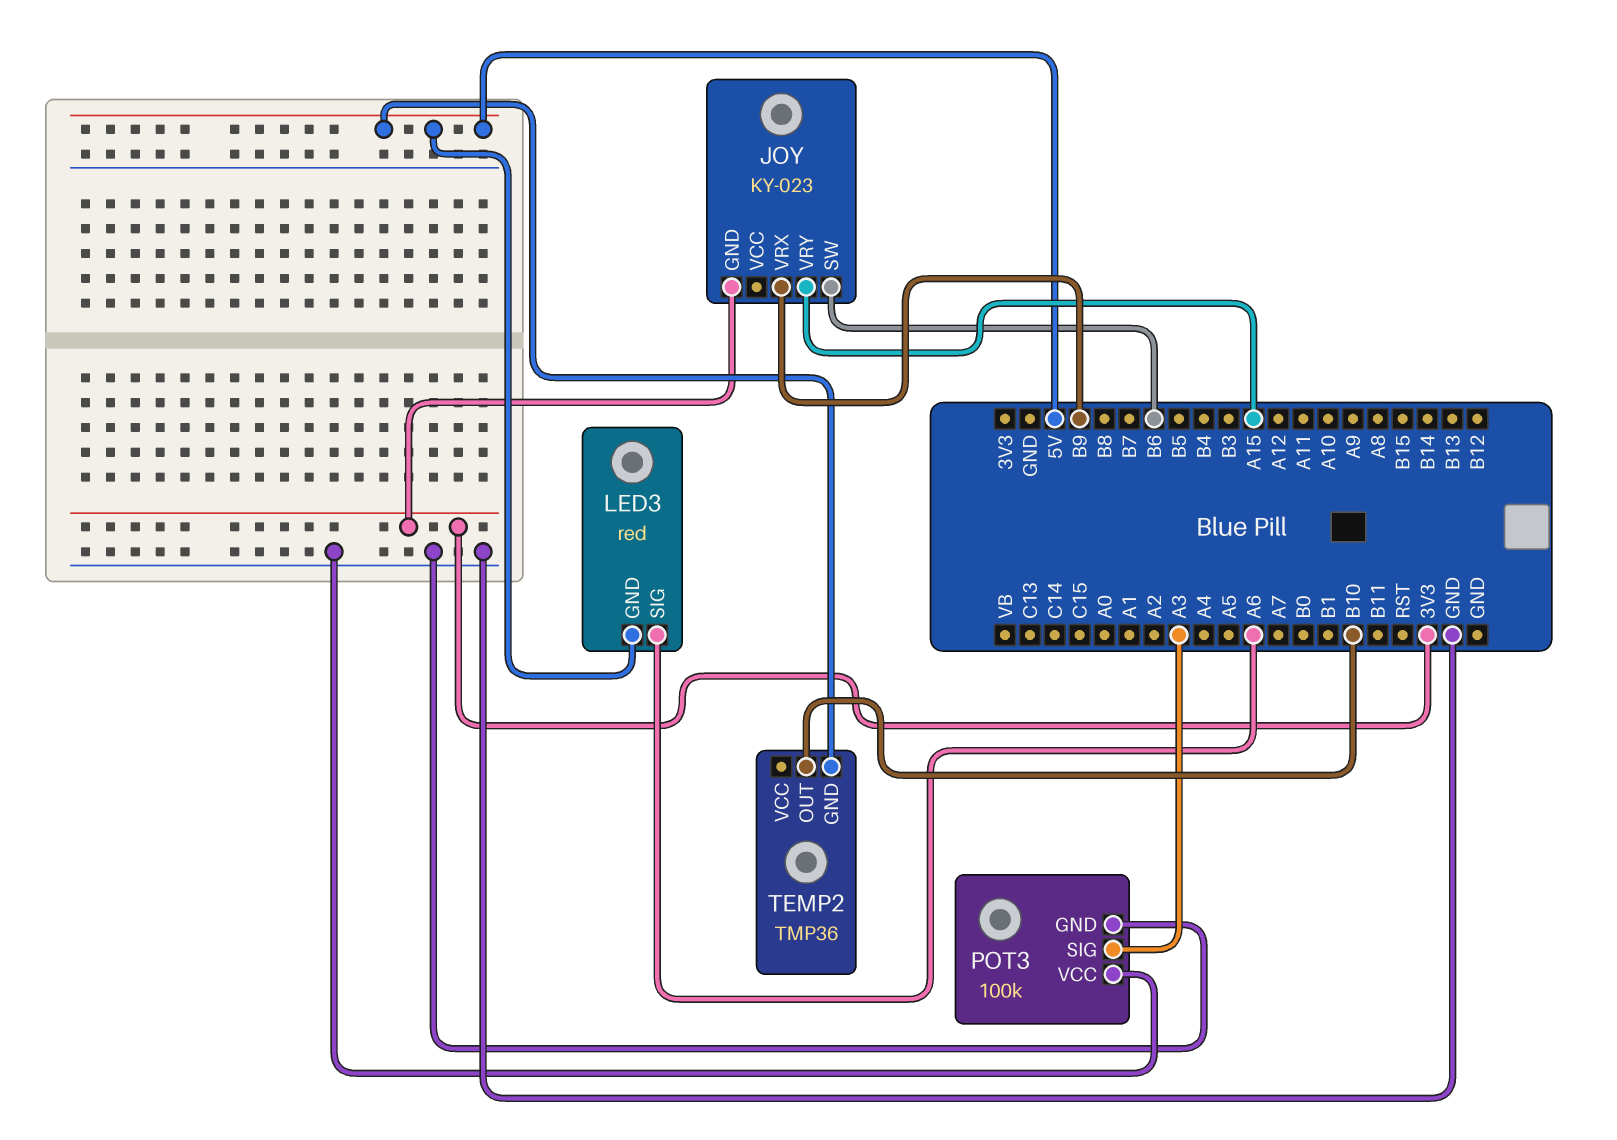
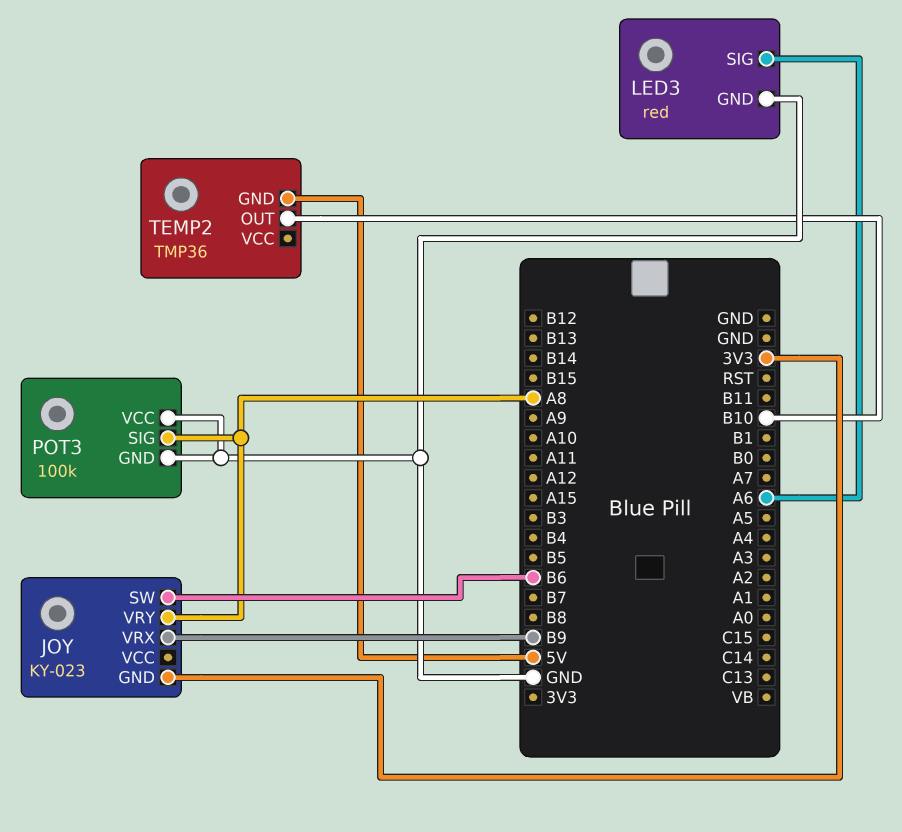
JOY pin VRY: A15 -> A8
LED3 pin GND: 5V -> GND
POT3 pin SIG: A3 -> A8

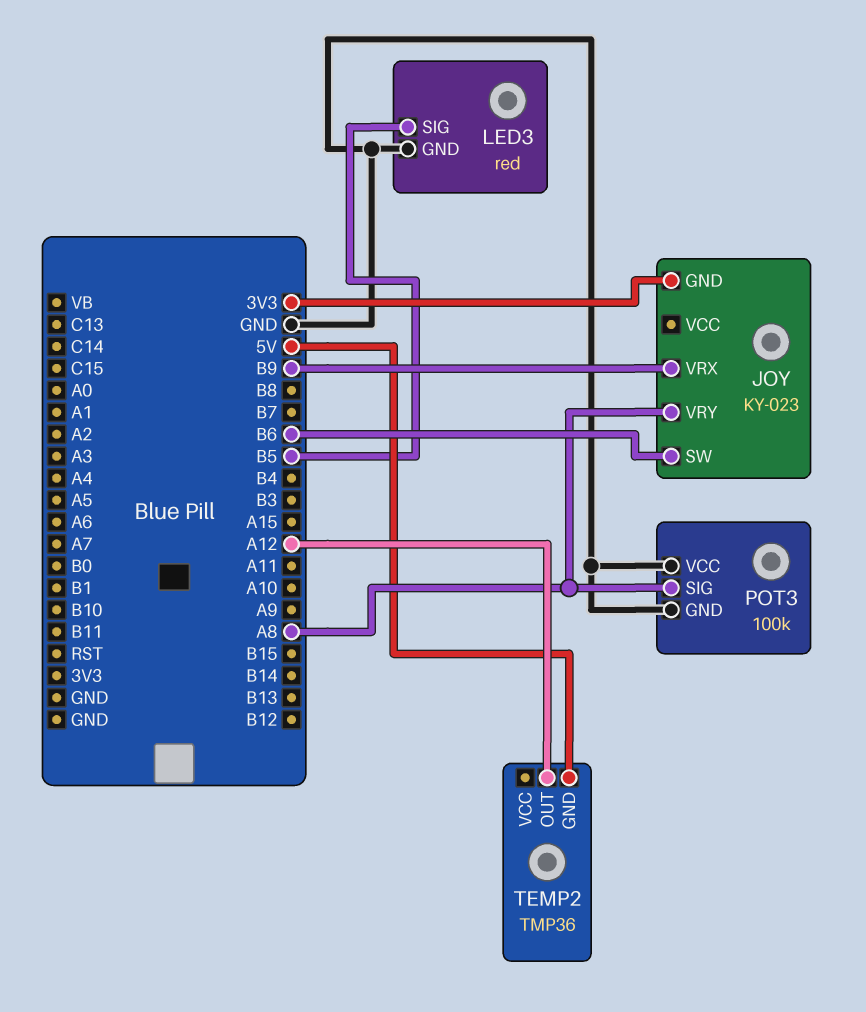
LED3 pin SIG: A6 -> B5
TEMP2 pin OUT: B10 -> A12

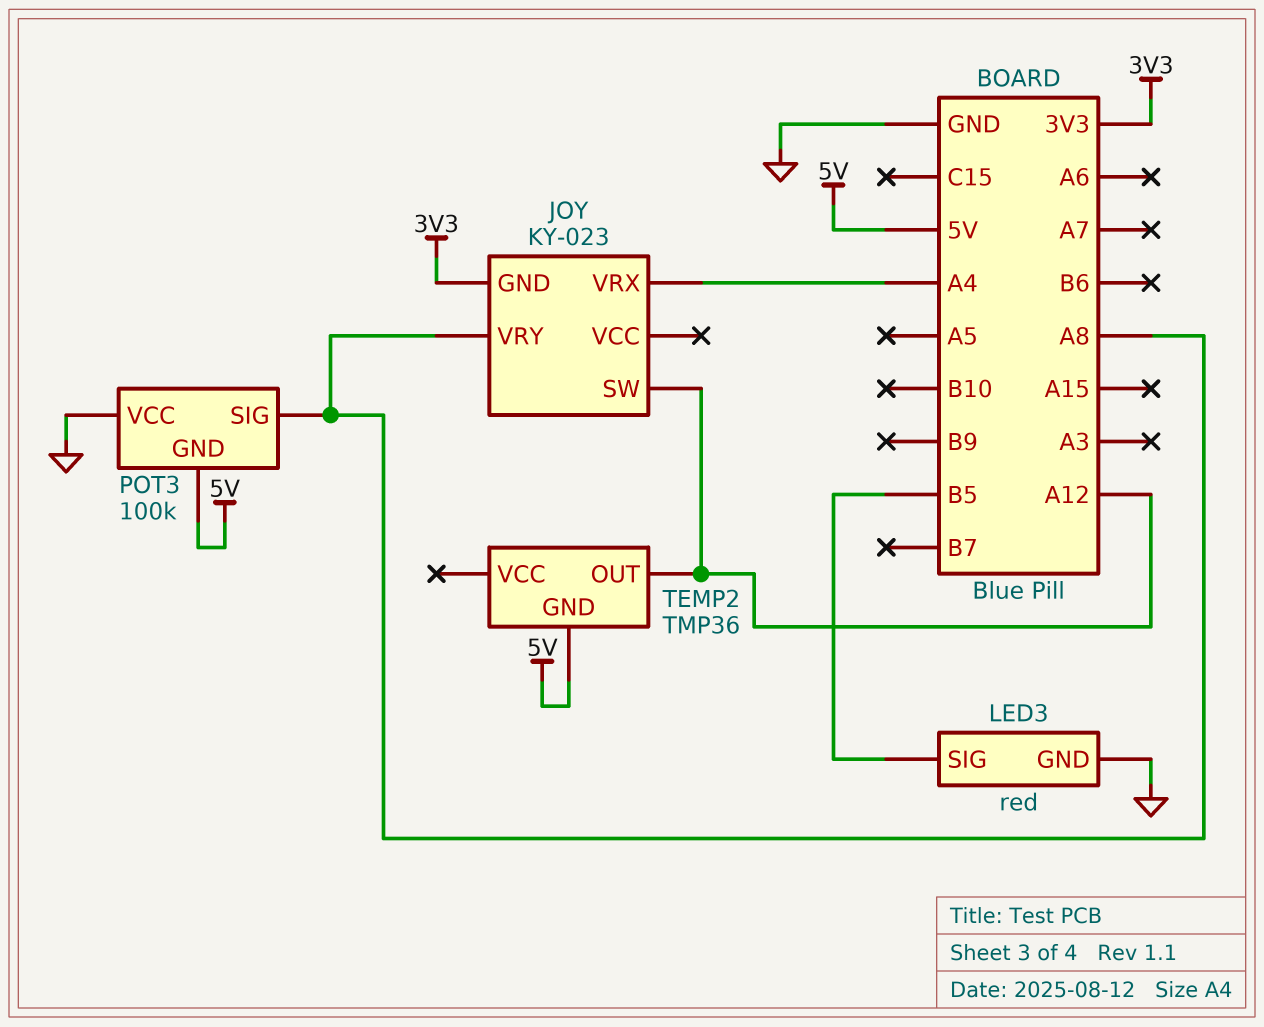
JOY pin SW: B6 -> A12
JOY pin VRX: B9 -> A4
POT3 pin GND: GND -> 5V

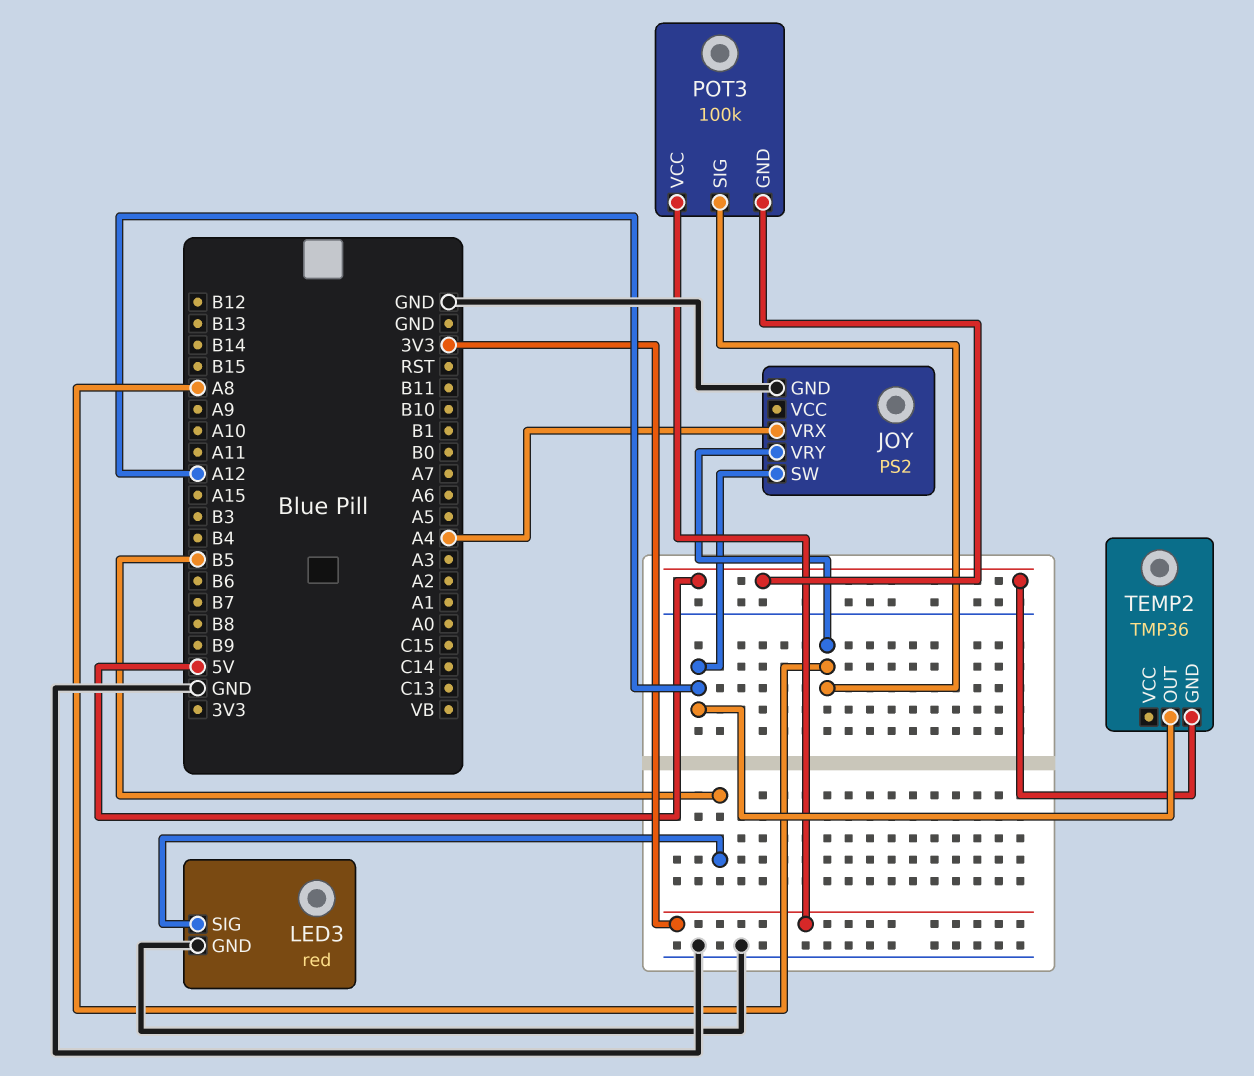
JOY: KY-023 -> PS2
JOY pin GND: 3V3 -> GND
POT3 pin VCC: GND -> 3V3

